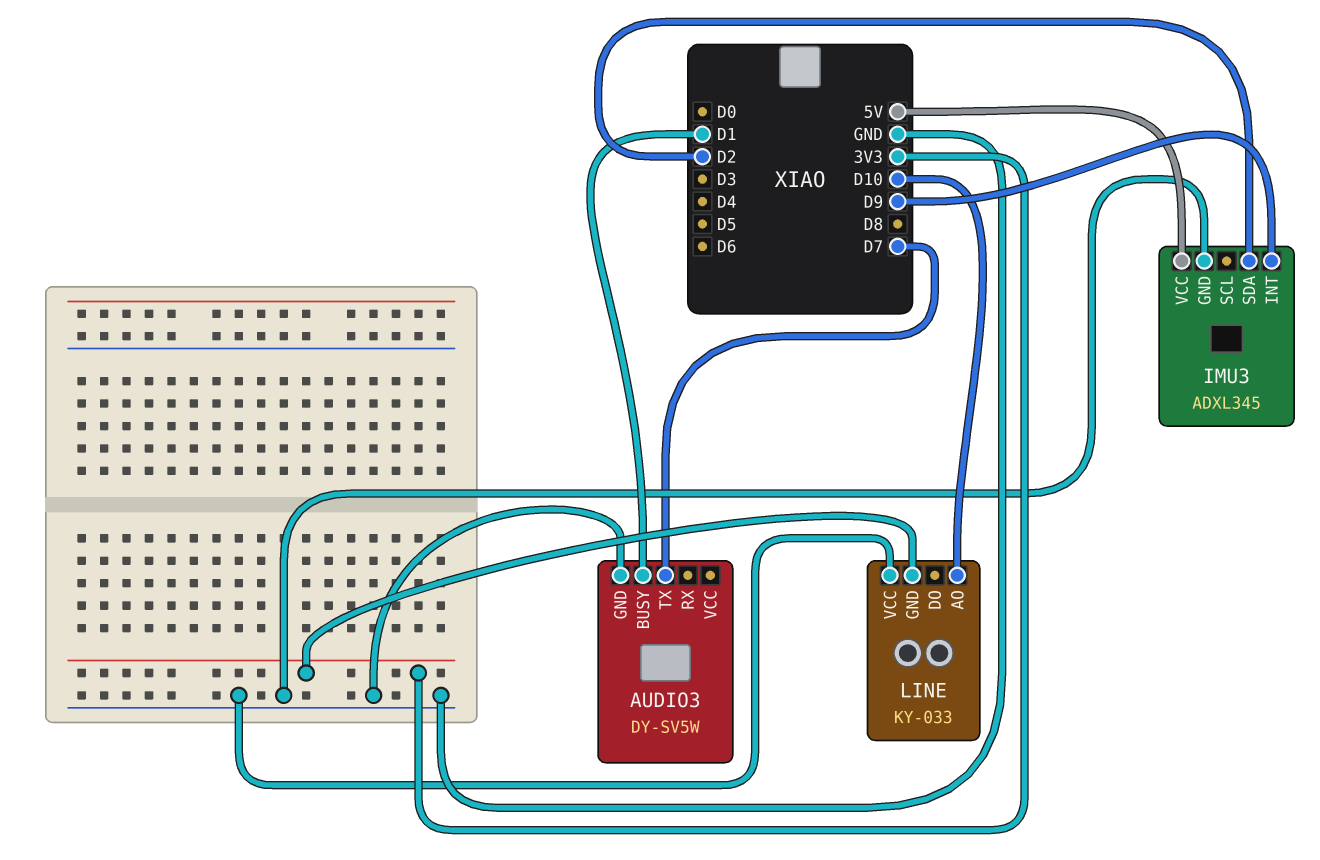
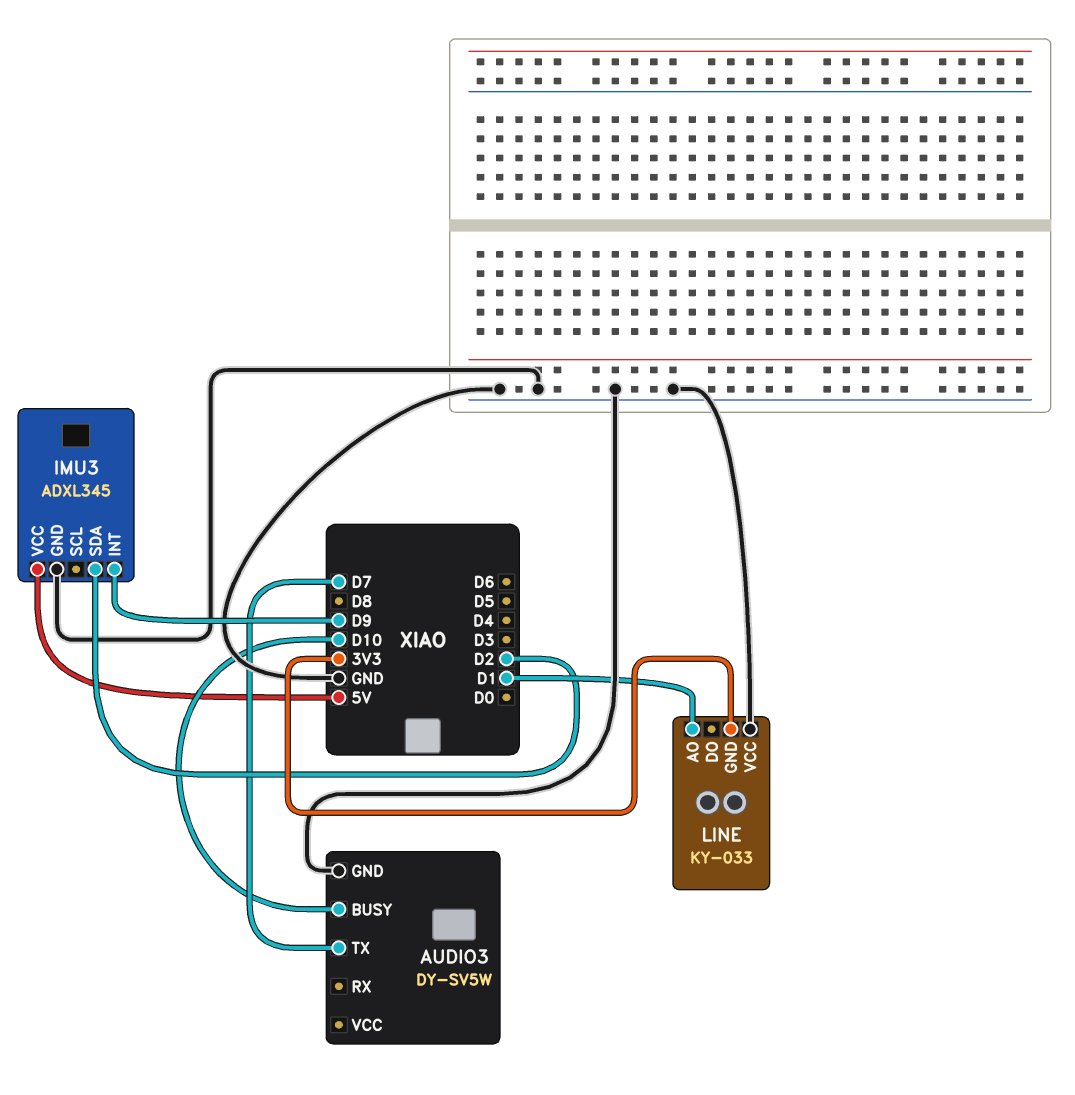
AUDIO3 pin BUSY: D1 -> D10
LINE pin AO: D10 -> D1

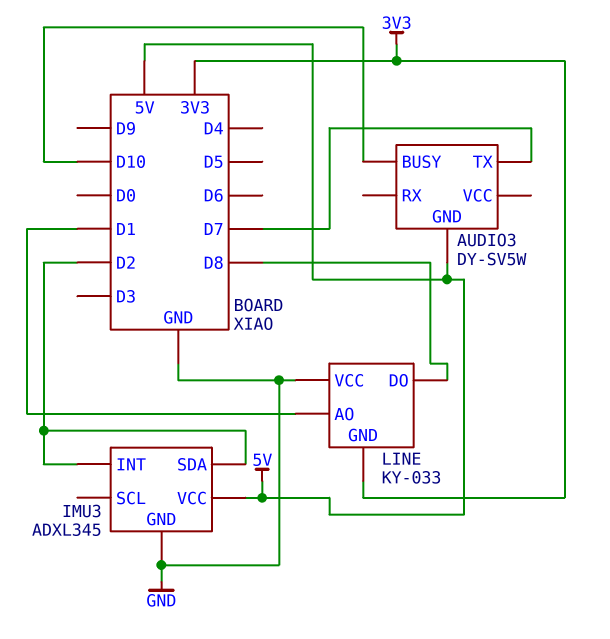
AUDIO3 pin GND: GND -> 5V
IMU3 pin INT: D9 -> D2
LINE pin DO: none -> D8

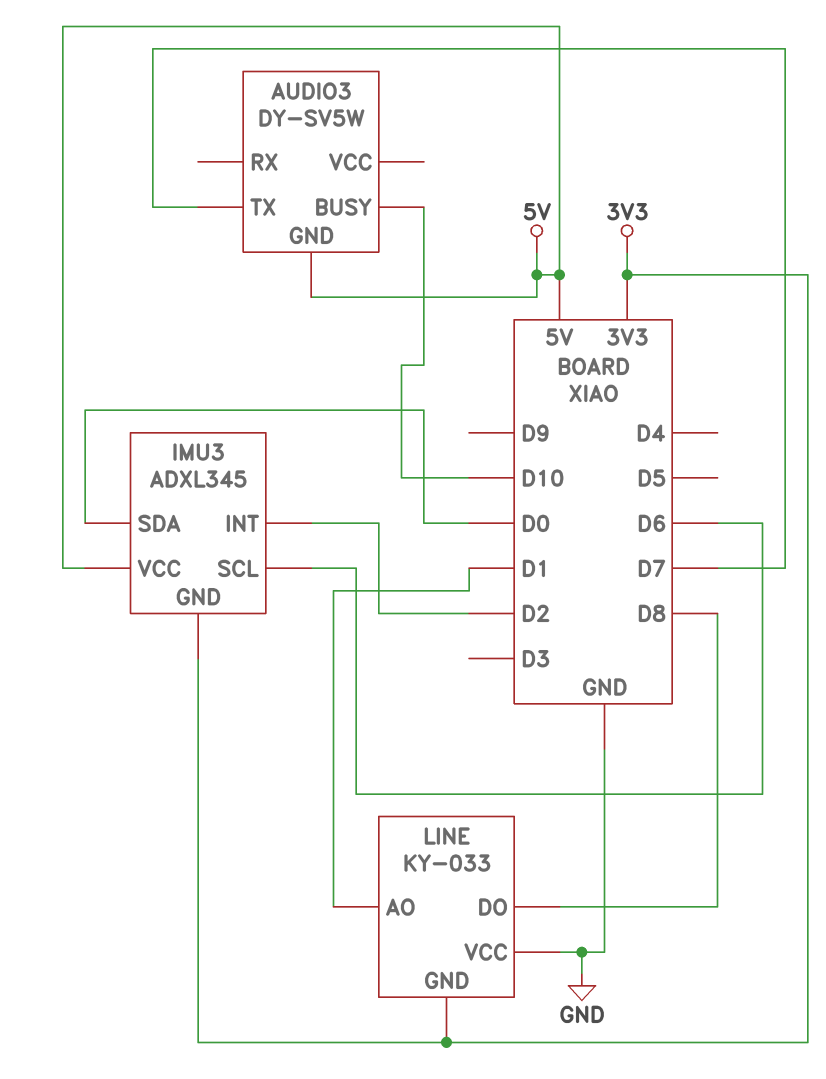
IMU3 pin GND: GND -> 3V3
IMU3 pin SCL: none -> D6
IMU3 pin SDA: D2 -> D0

